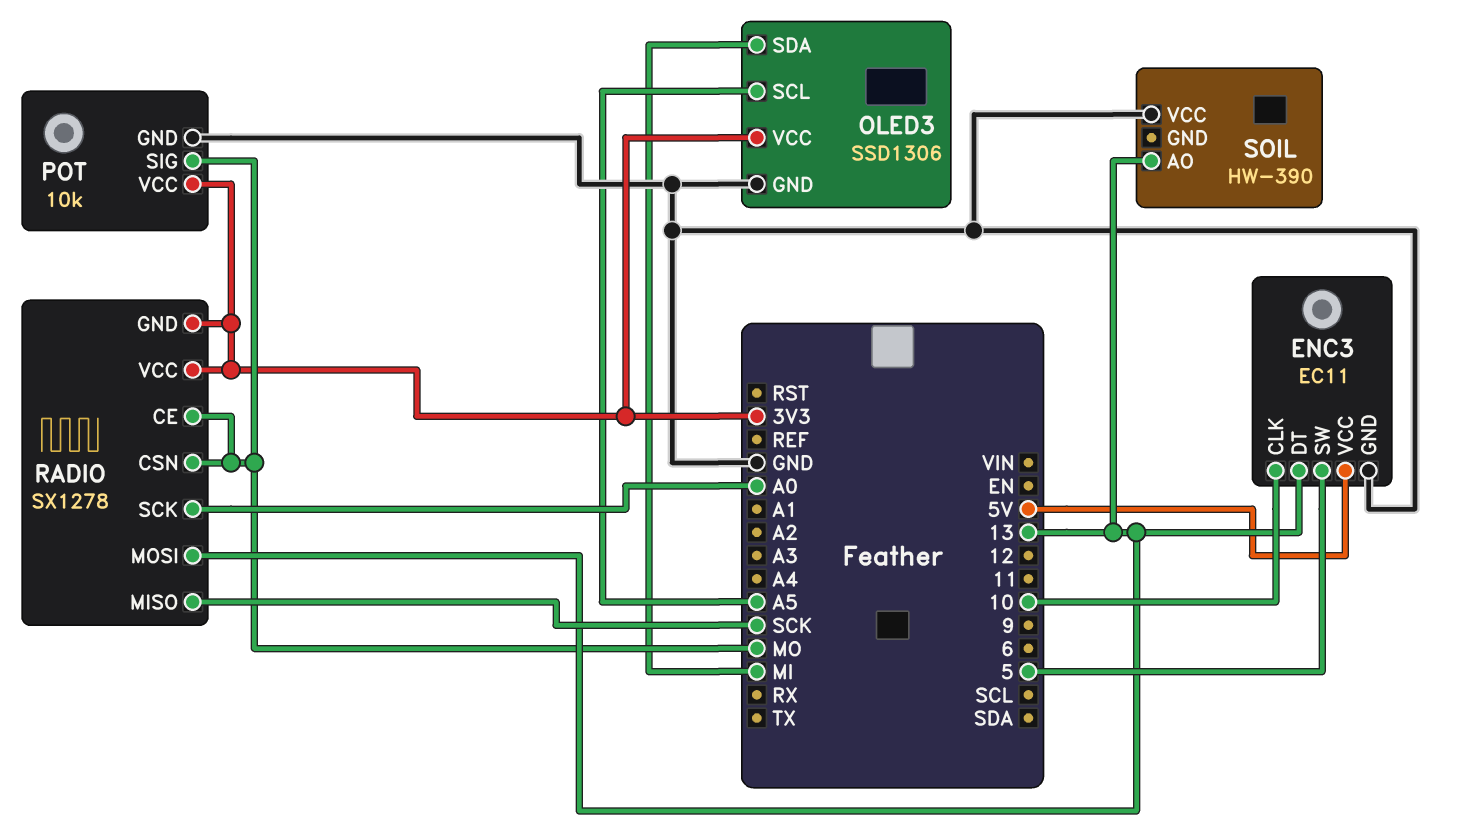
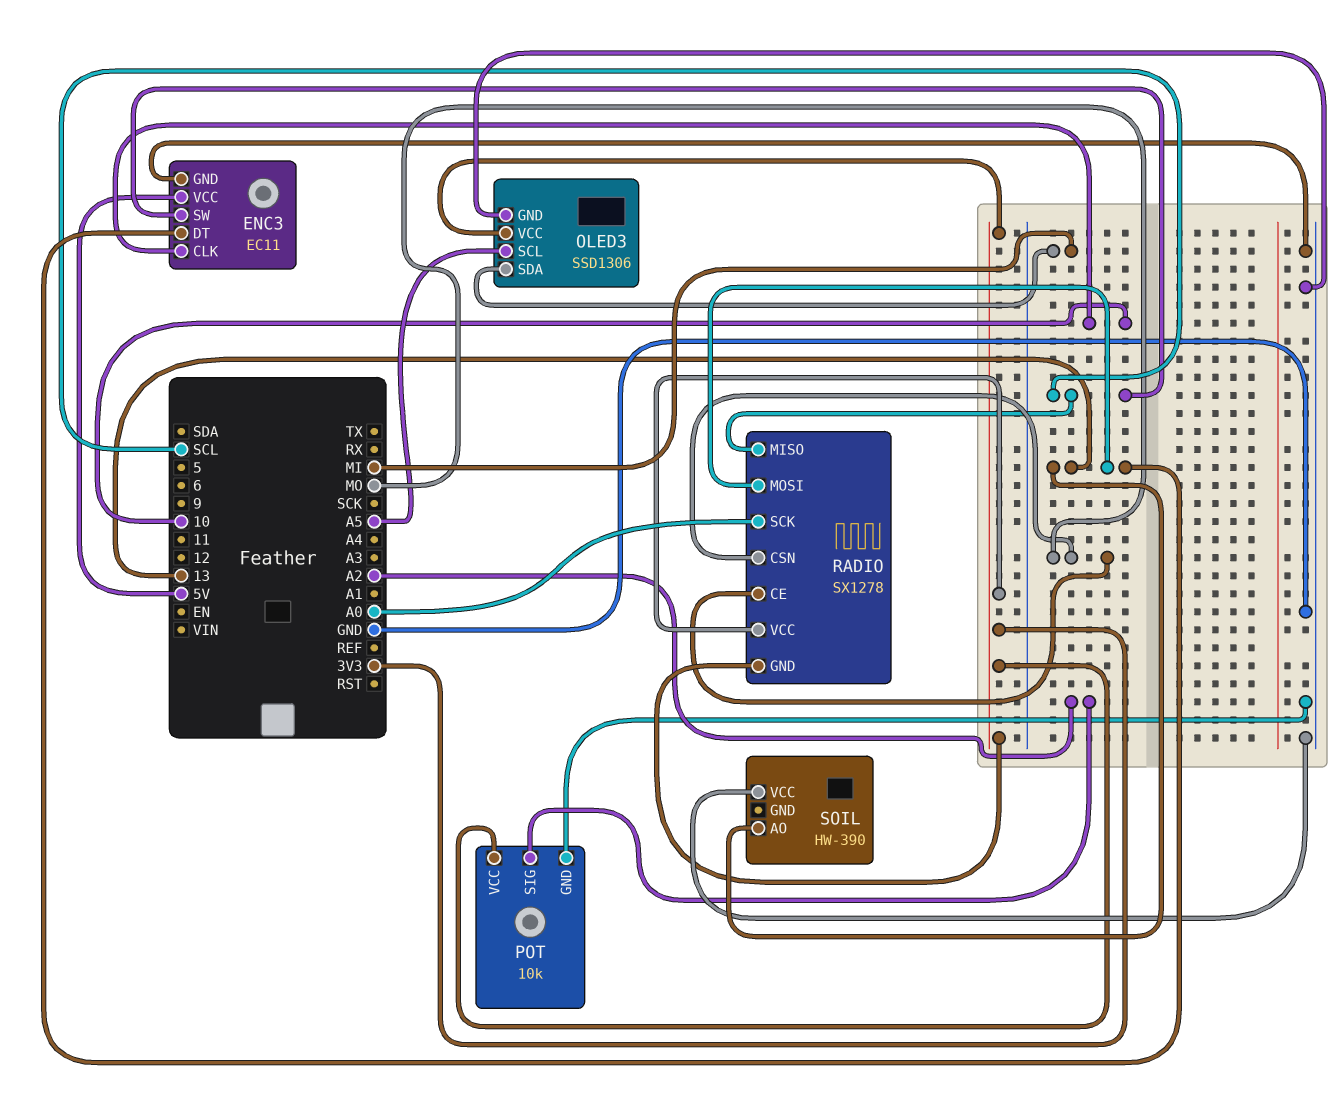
ENC3 pin SW: 5 -> SCL
POT pin SIG: MO -> A2
RADIO pin MISO: SCK -> SCL

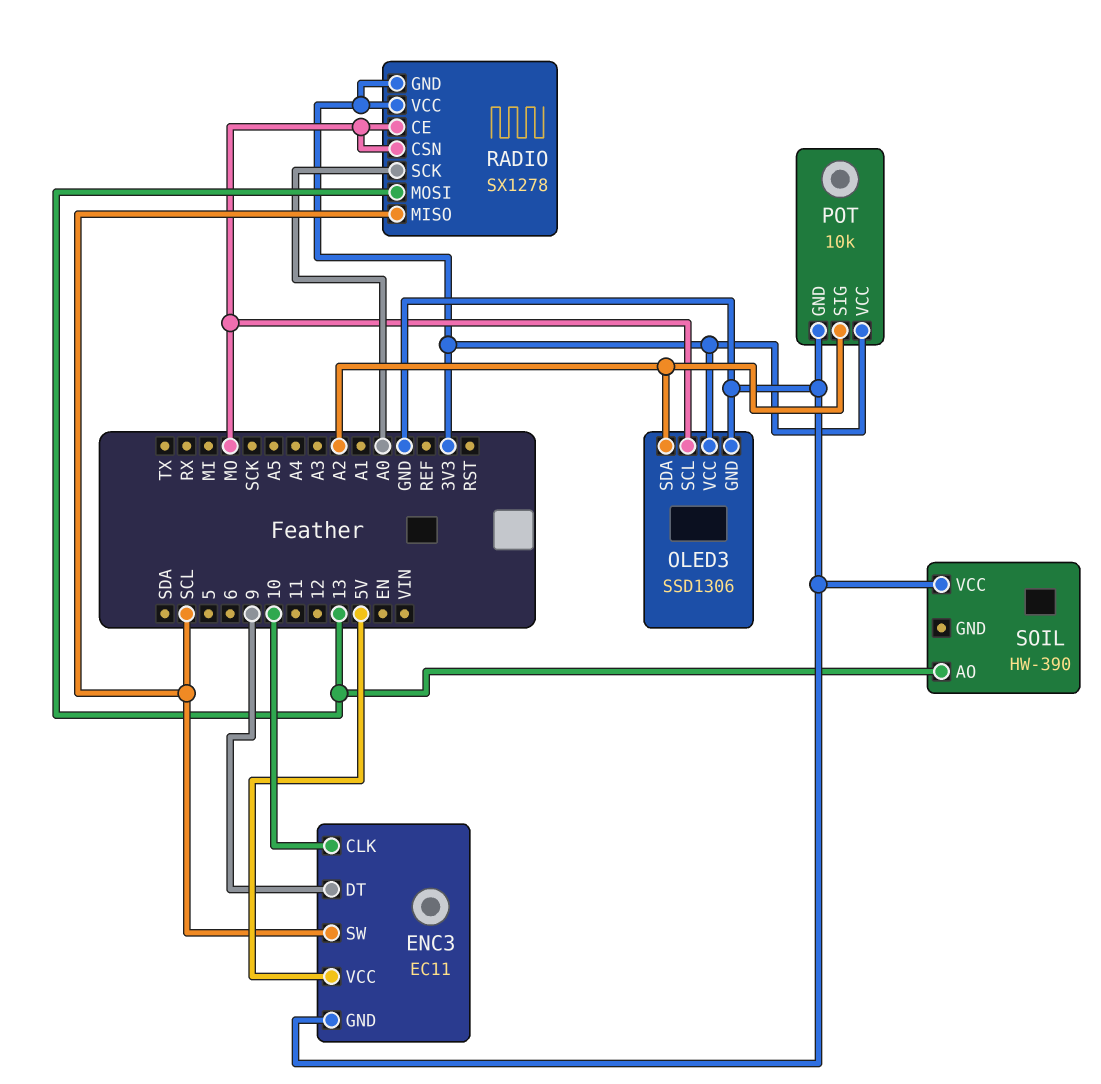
ENC3 pin DT: 13 -> 9
OLED3 pin SCL: A5 -> MO
OLED3 pin SDA: MI -> A2

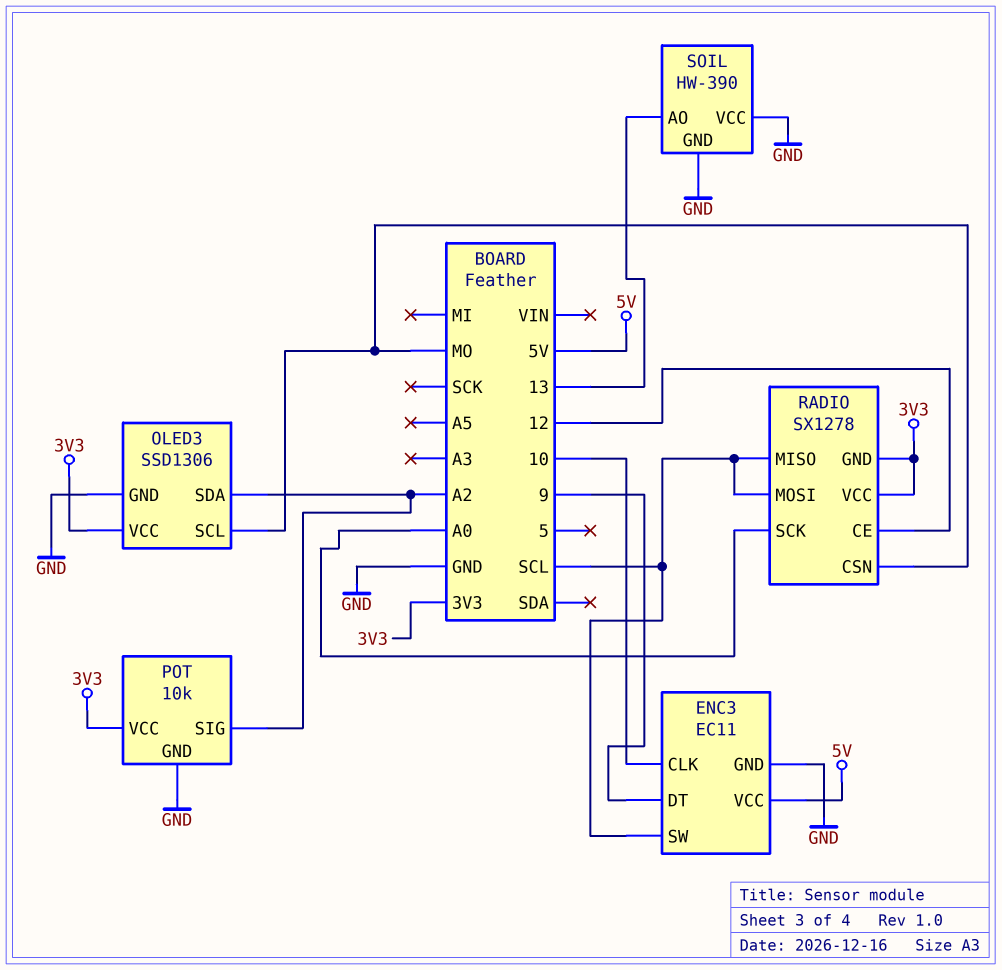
RADIO pin CE: MO -> 12
RADIO pin MOSI: 13 -> SCL
SOIL pin GND: none -> GND

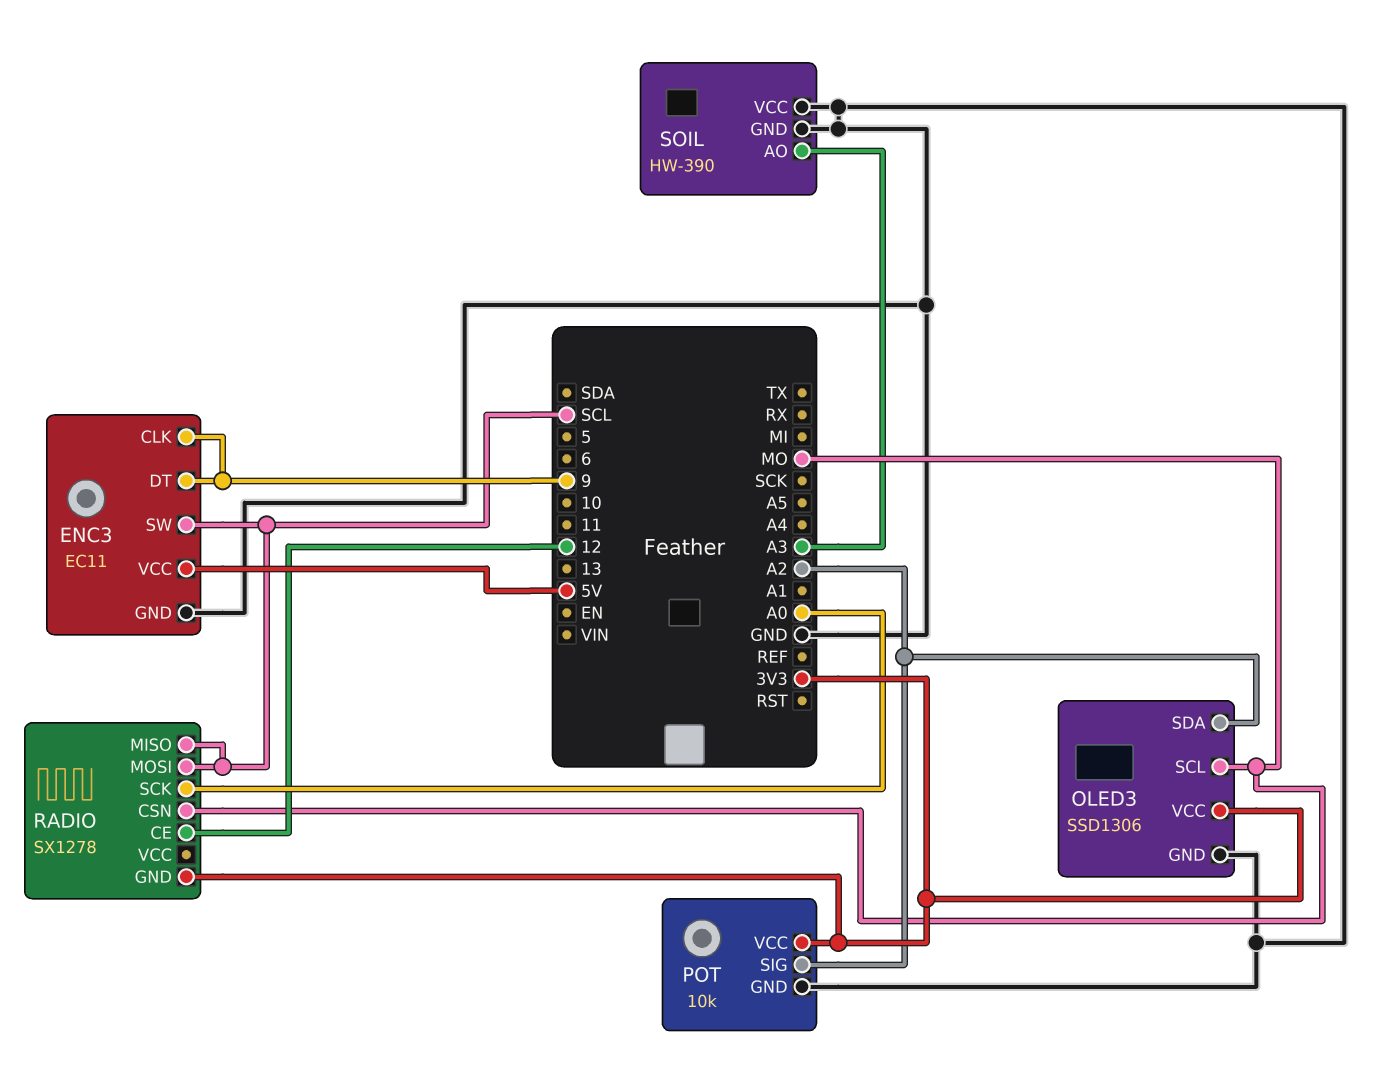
ENC3 pin CLK: 10 -> 9
RADIO pin VCC: 3V3 -> none
SOIL pin AO: 13 -> A3

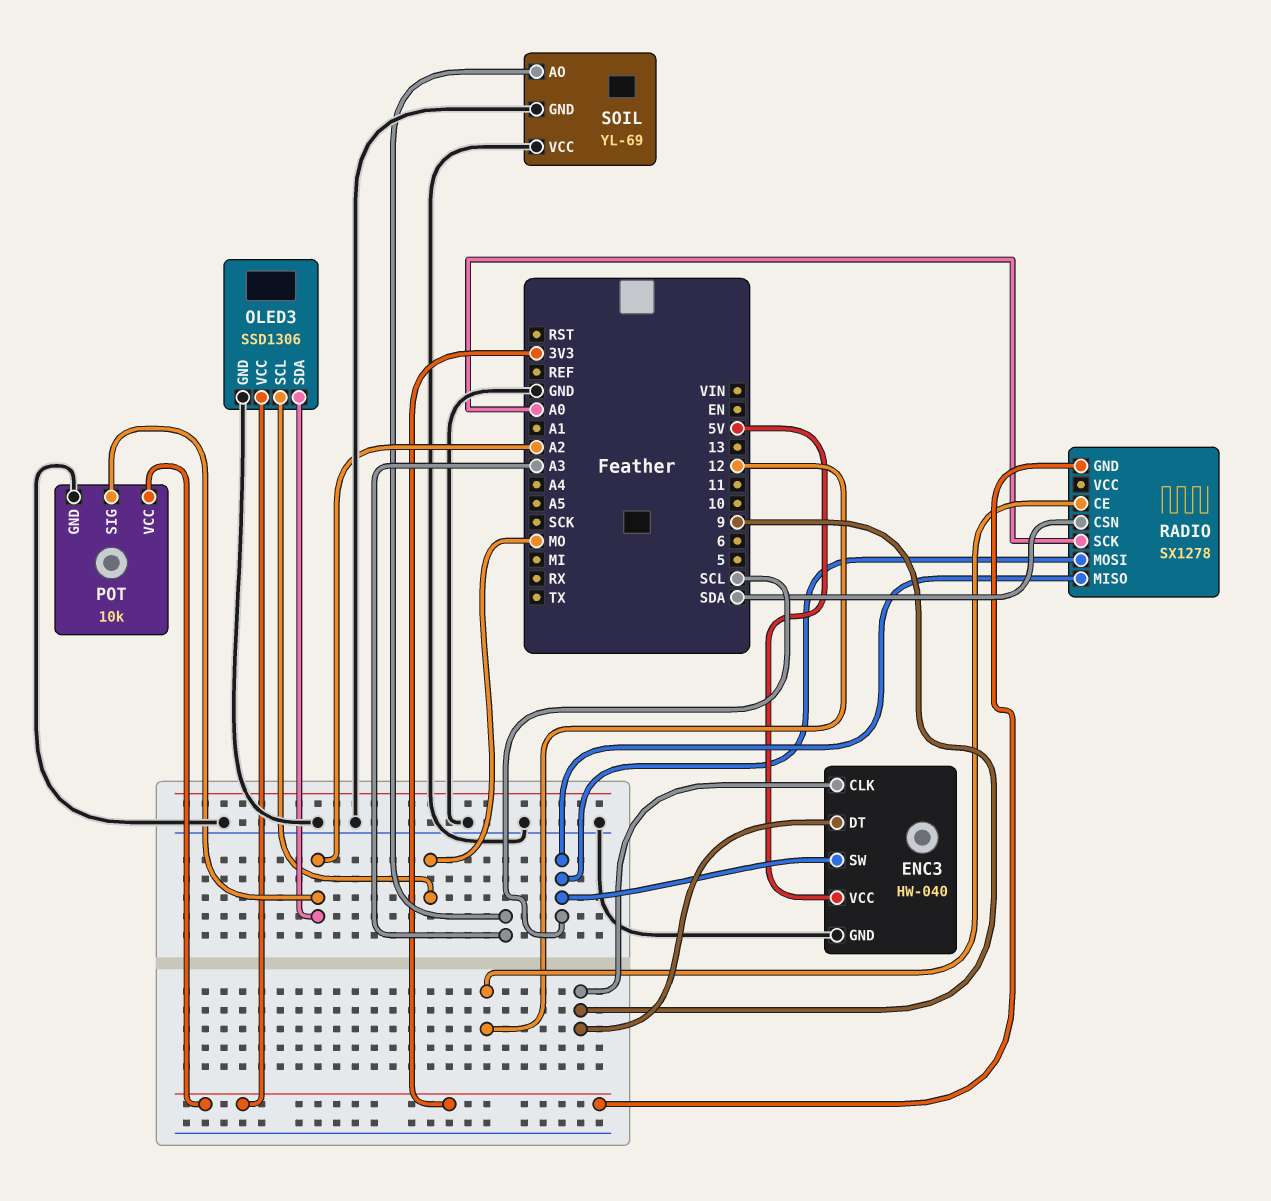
ENC3: EC11 -> HW-040
RADIO pin CSN: MO -> SDA
SOIL: HW-390 -> YL-69

